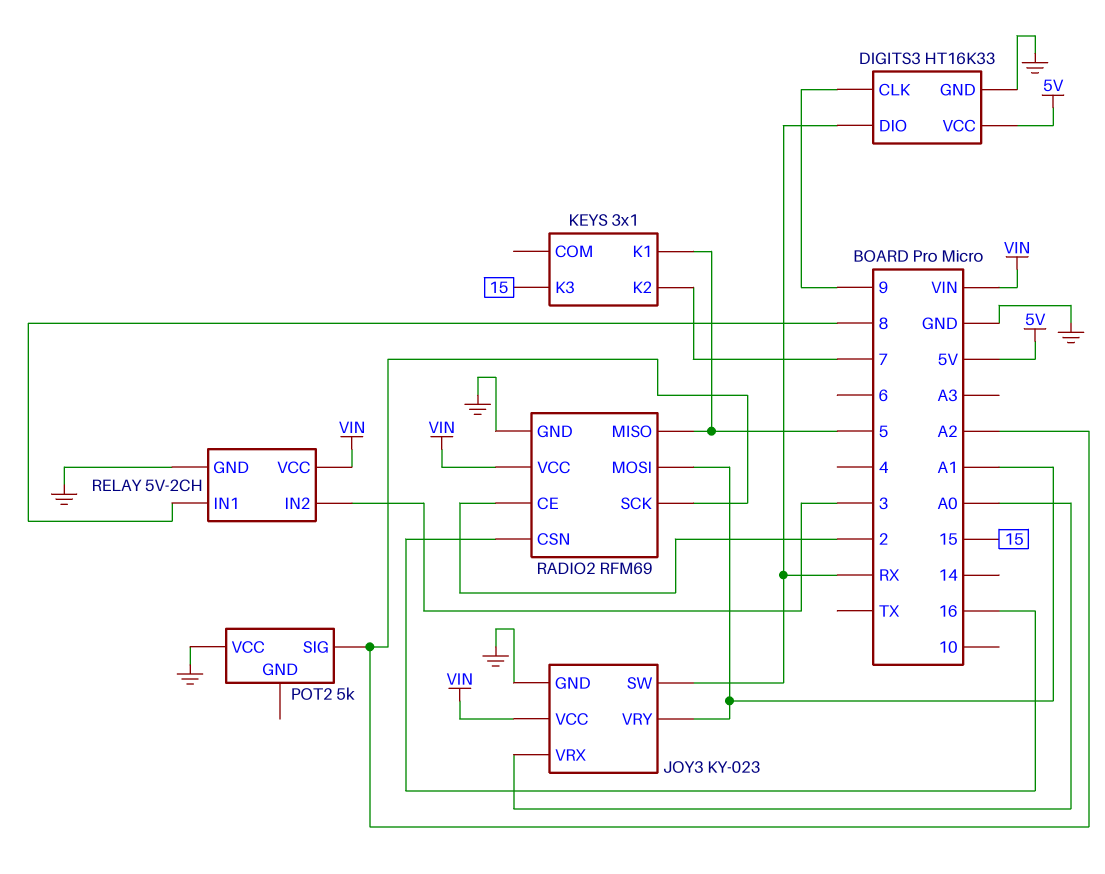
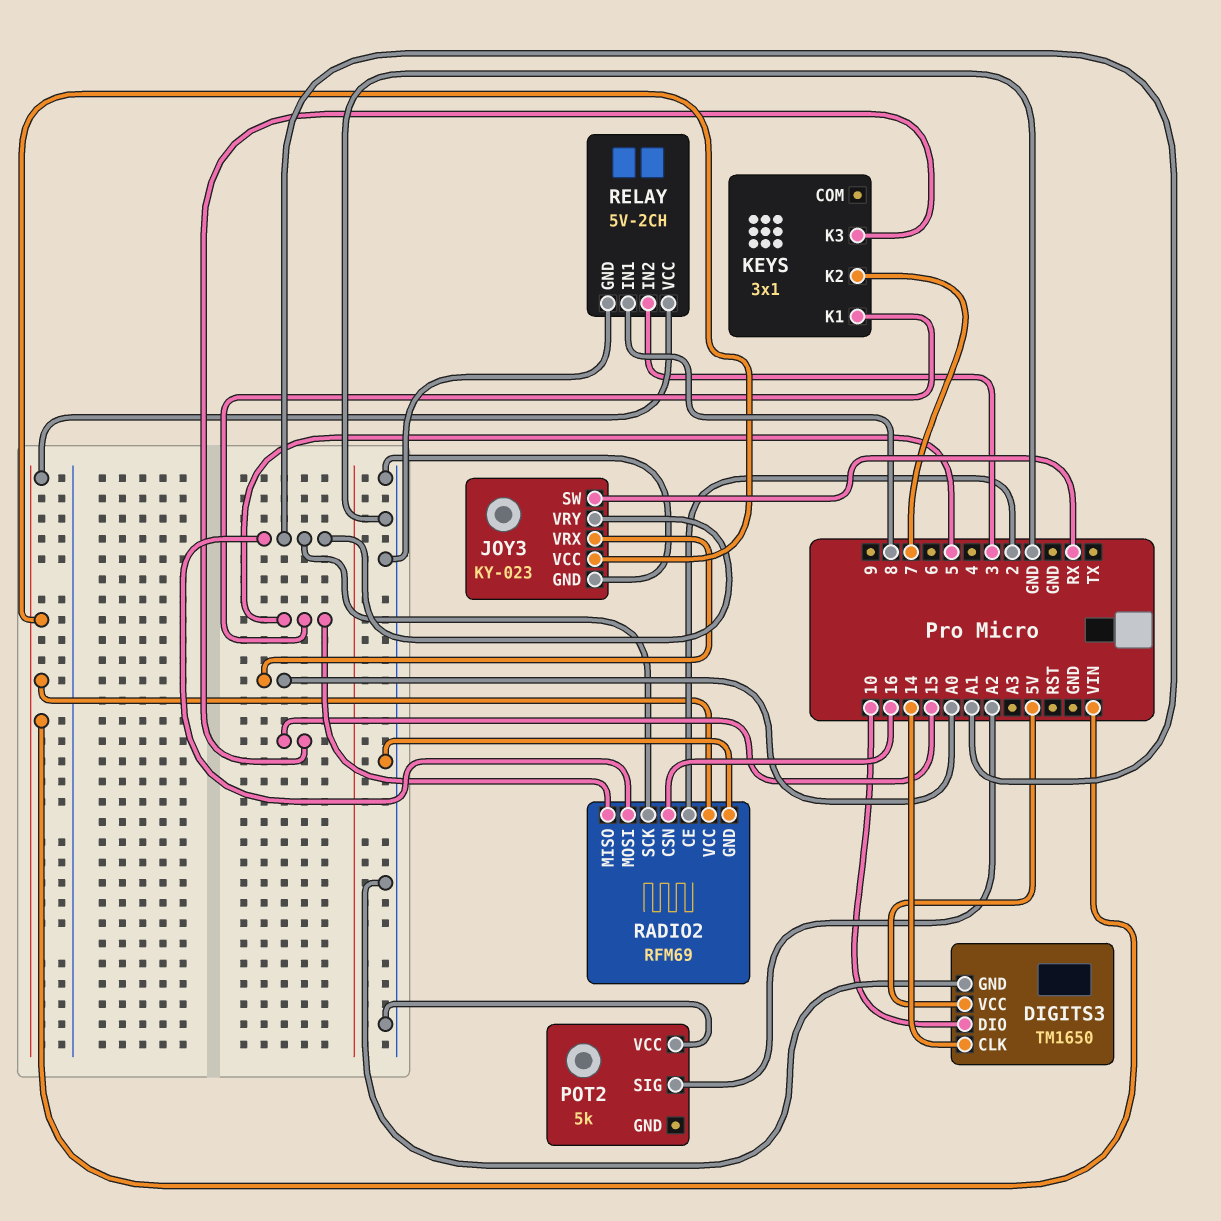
DIGITS3: HT16K33 -> TM1650
DIGITS3 pin CLK: 9 -> 14
DIGITS3 pin DIO: RX -> 10
RADIO2 pin SCK: A2 -> A1

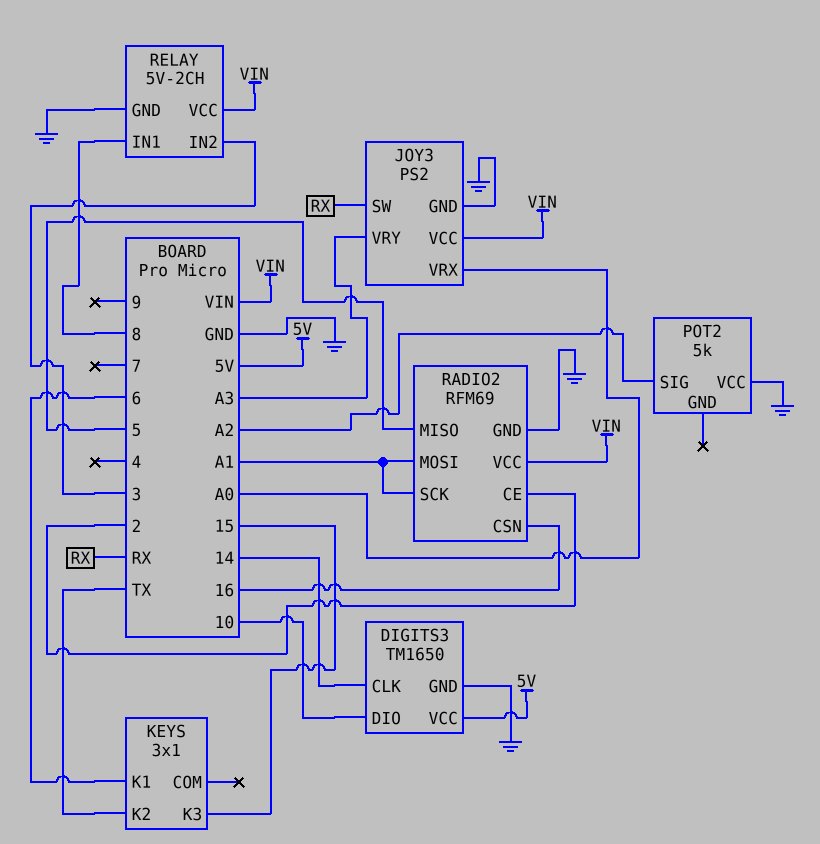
JOY3: KY-023 -> PS2
JOY3 pin VRY: A1 -> A3
KEYS pin K1: 5 -> 6
KEYS pin K2: 7 -> TX

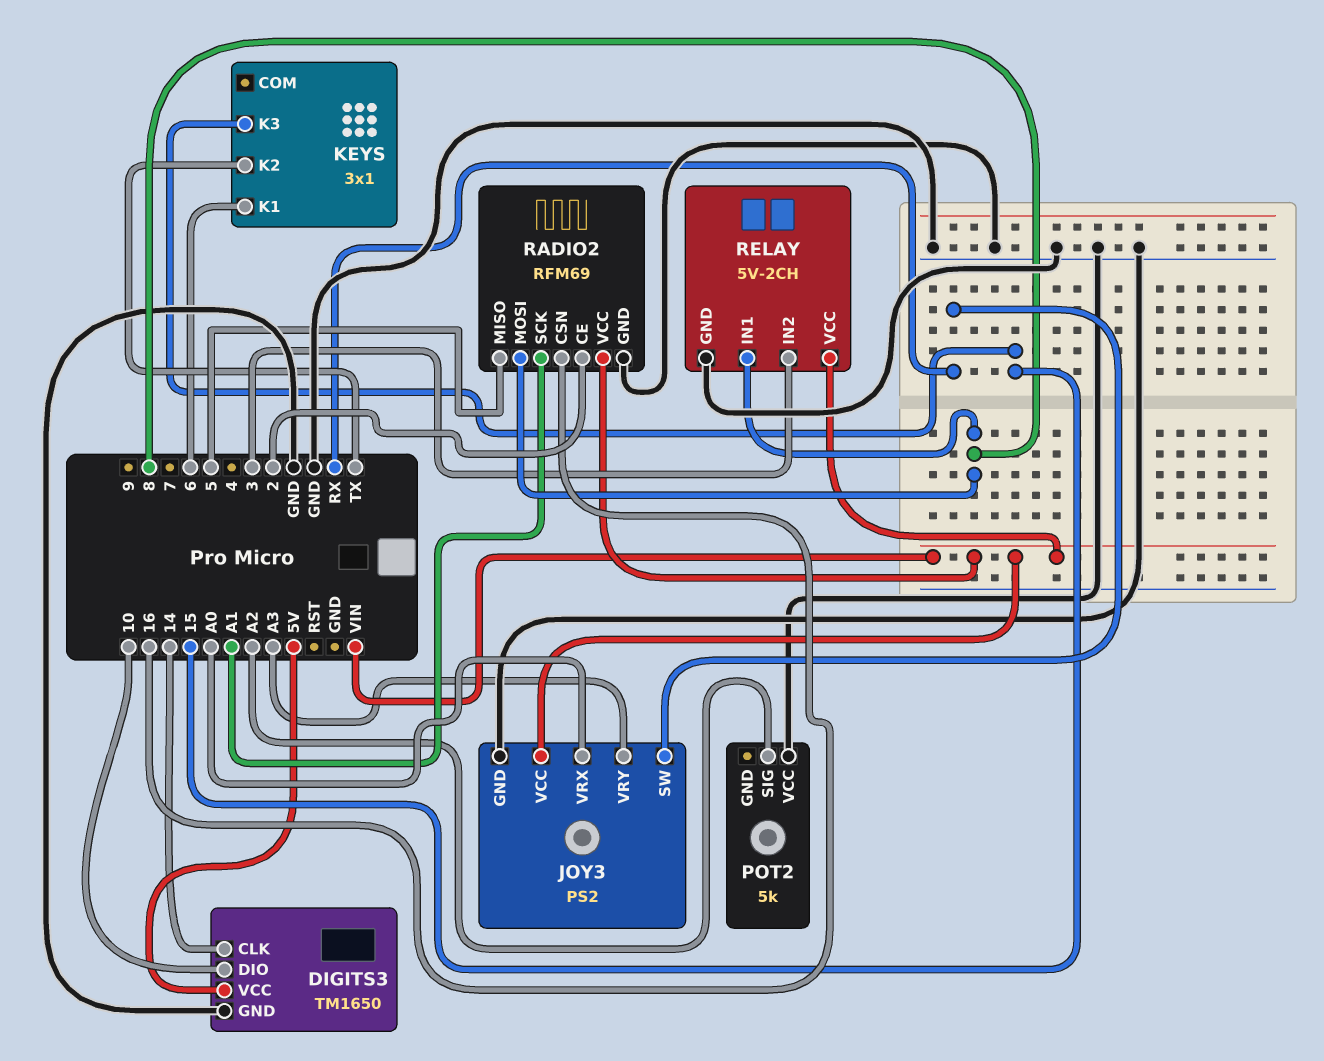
RADIO2 pin MOSI: A1 -> 8

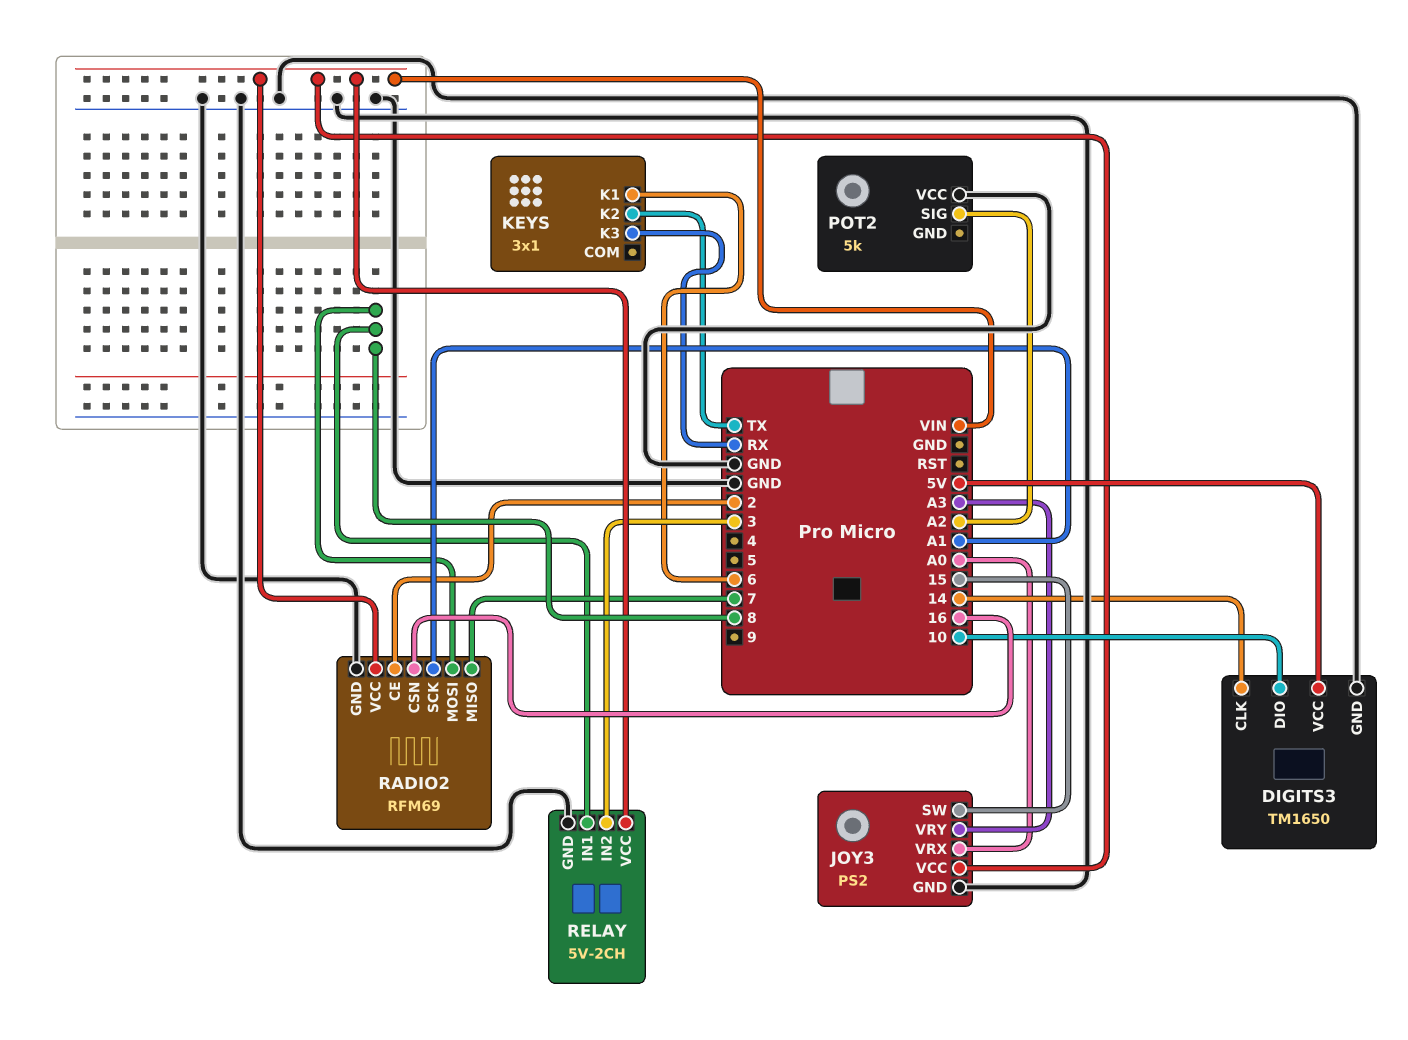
JOY3 pin SW: RX -> 15
KEYS pin K3: 15 -> RX
RADIO2 pin MISO: 5 -> 7

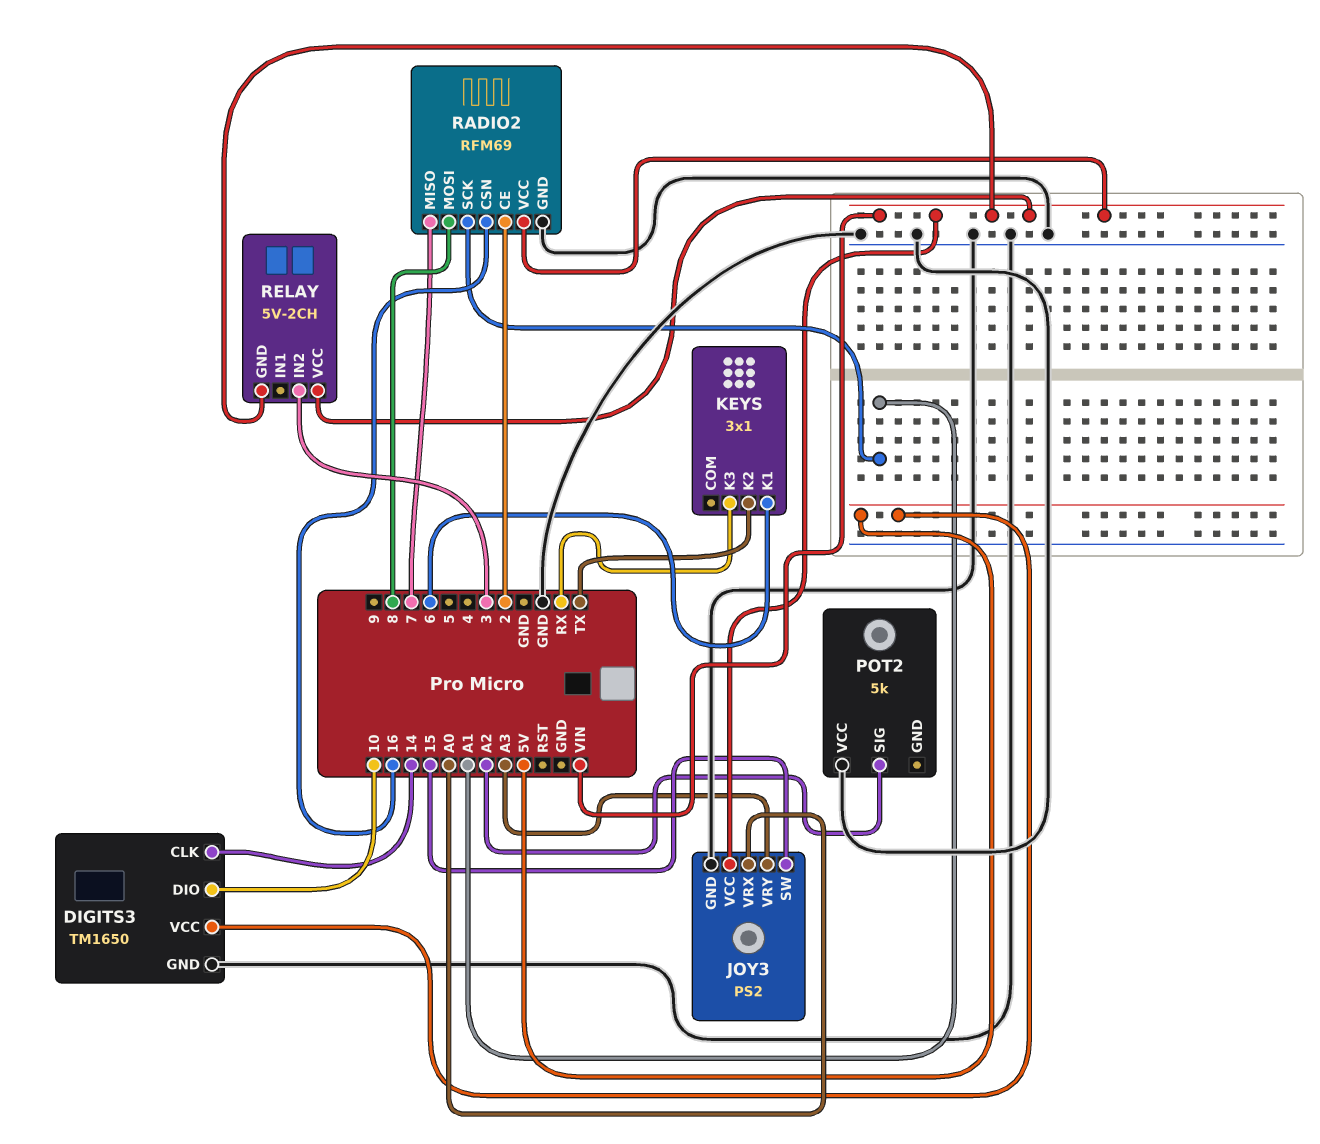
RELAY pin GND: GND -> VIN
RELAY pin IN1: 8 -> none

